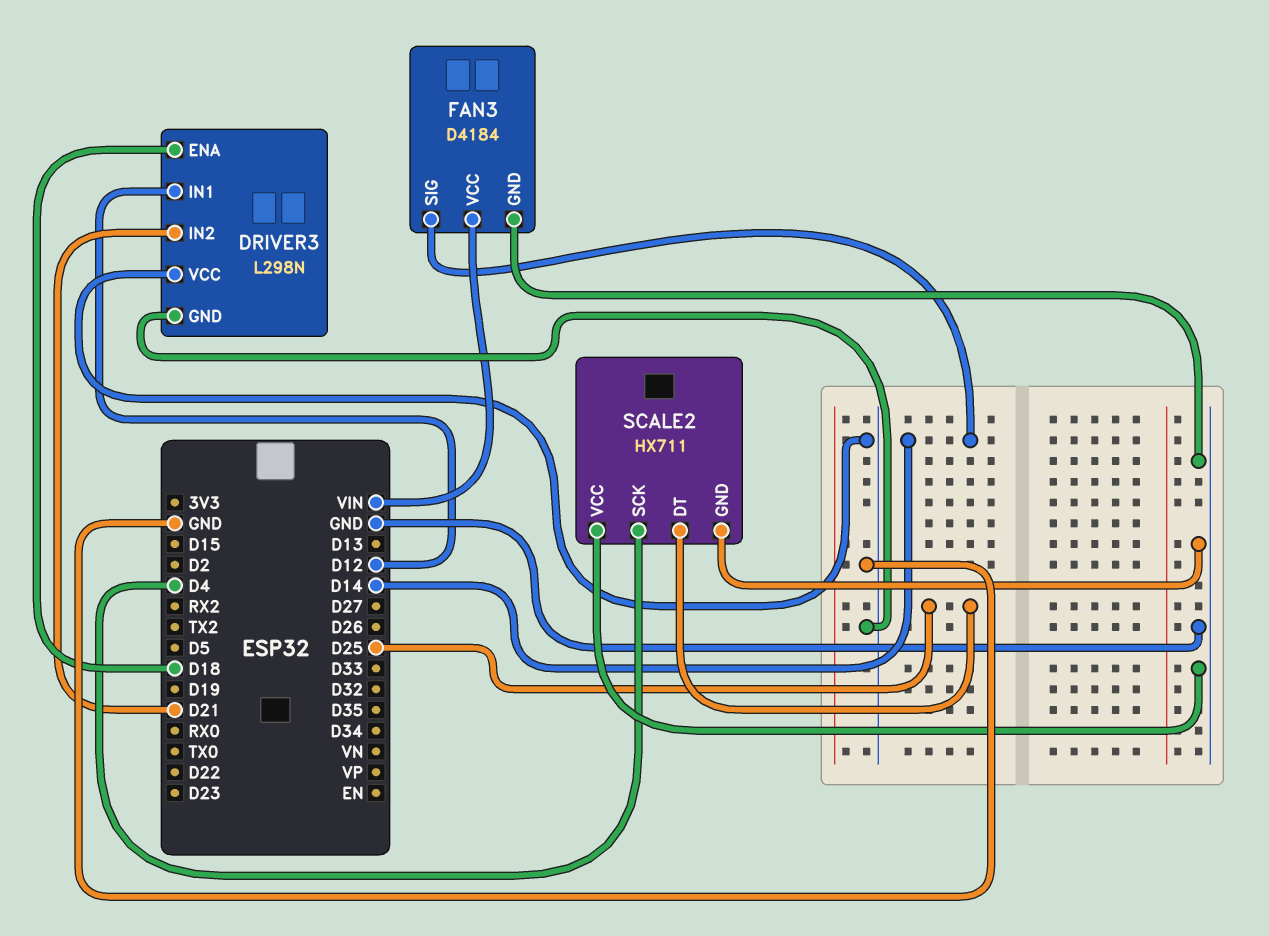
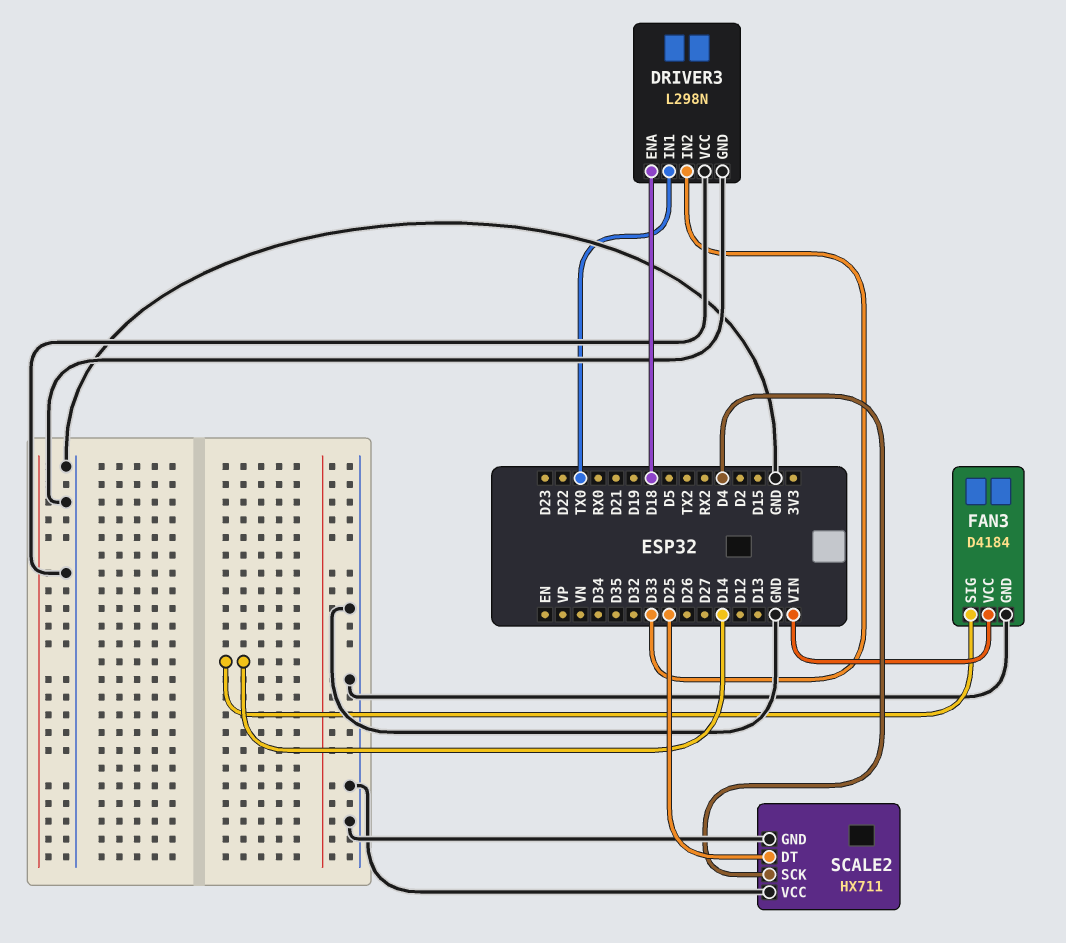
DRIVER3 pin IN1: D12 -> TX0
DRIVER3 pin IN2: D21 -> D33

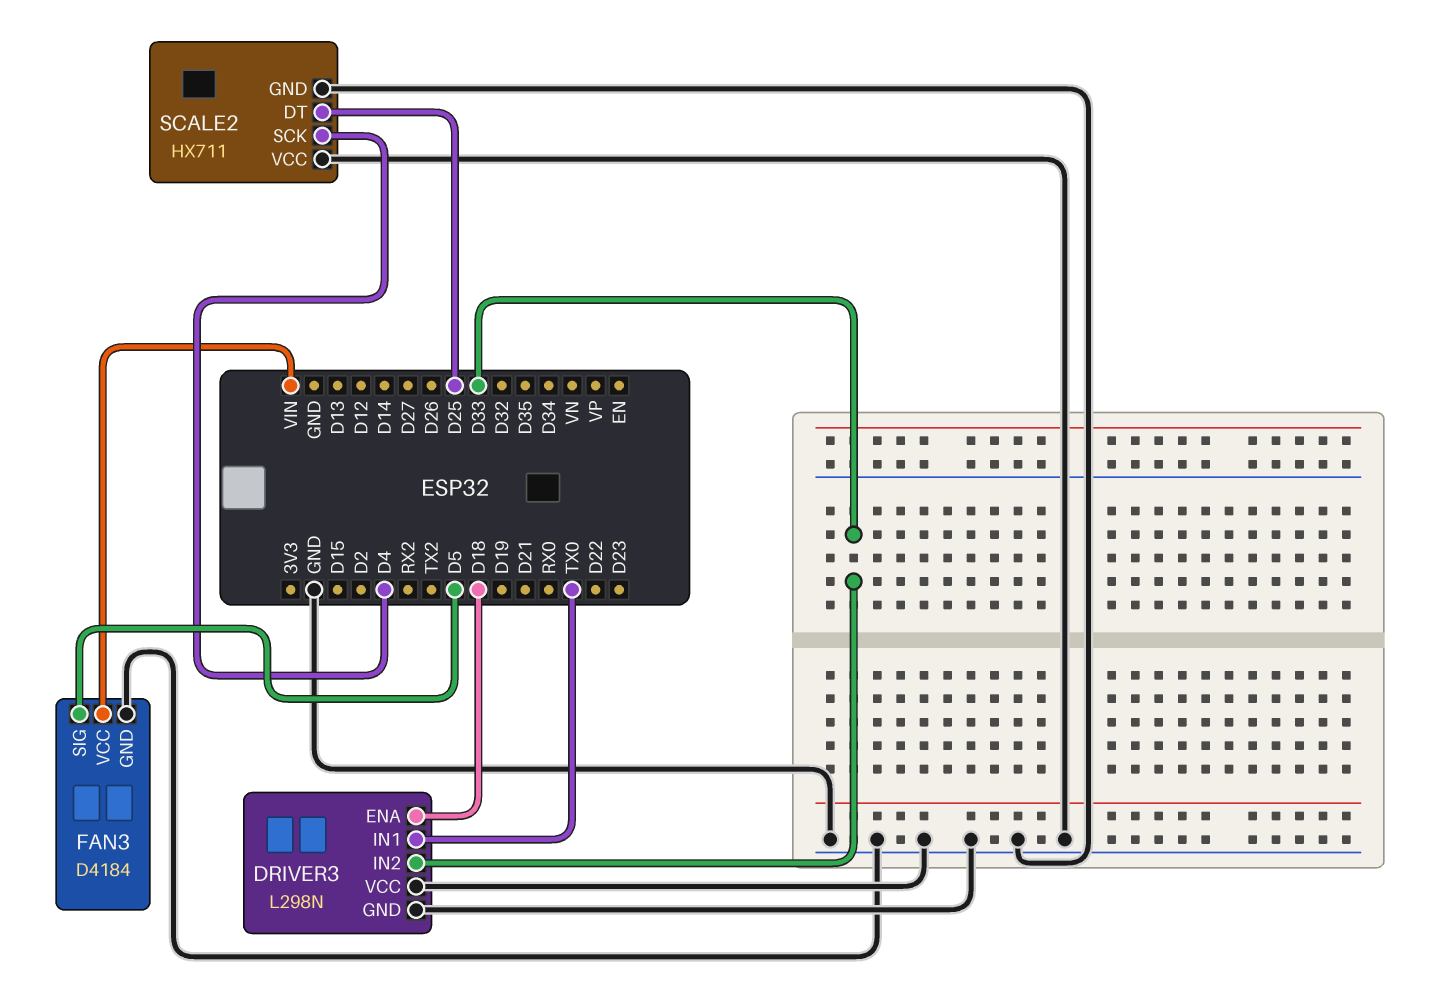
FAN3 pin SIG: D14 -> D5

